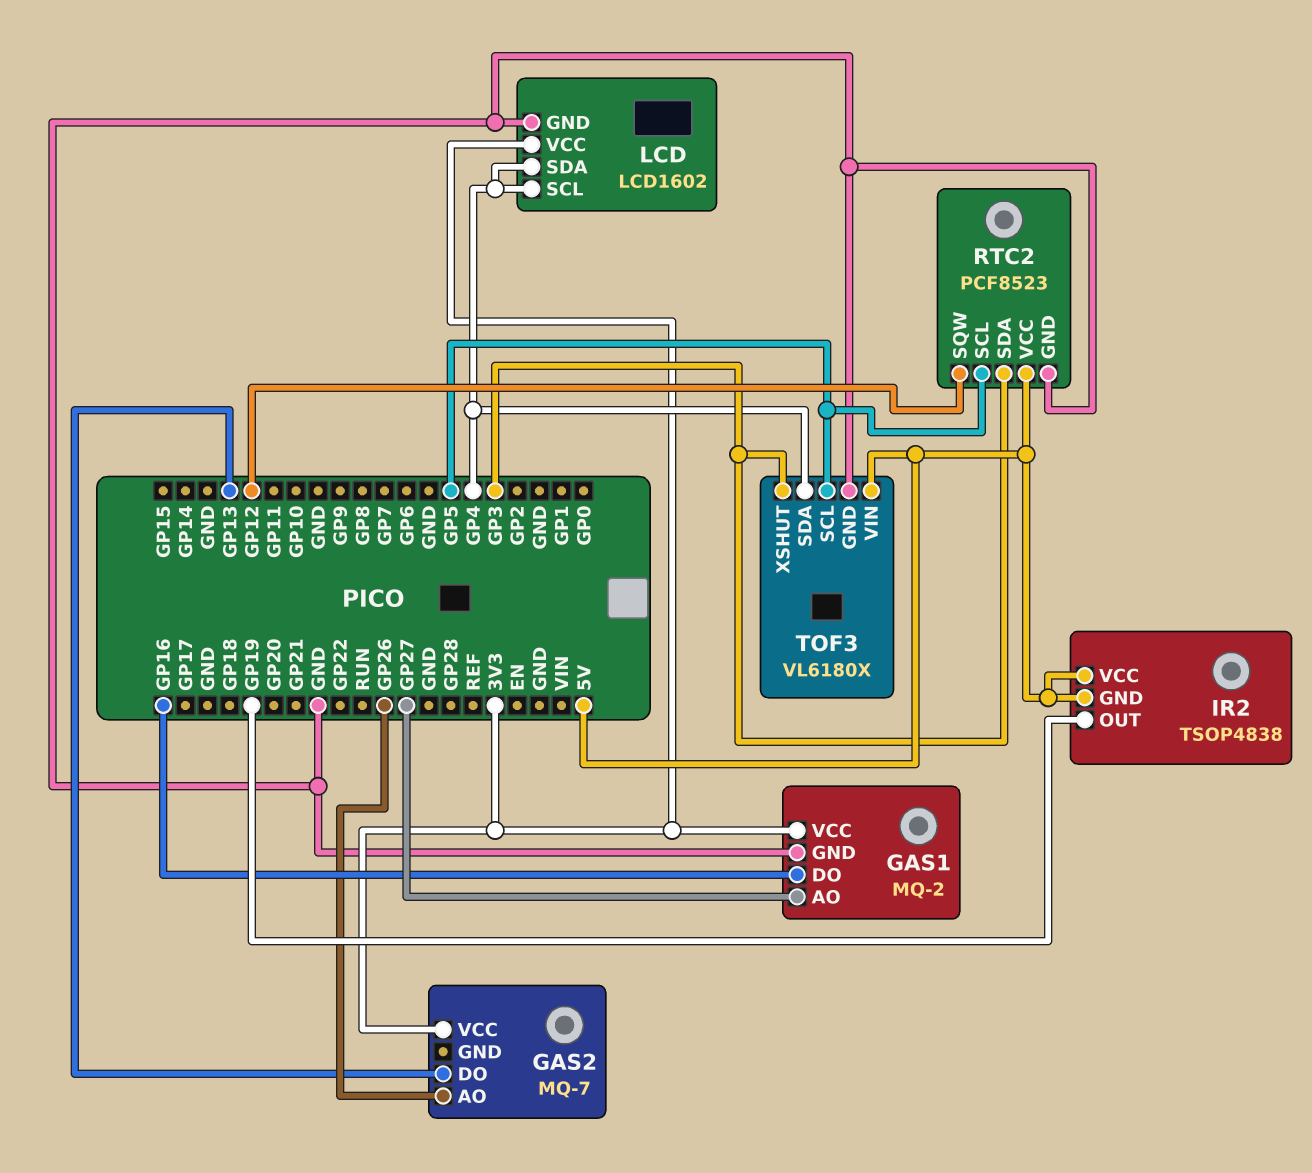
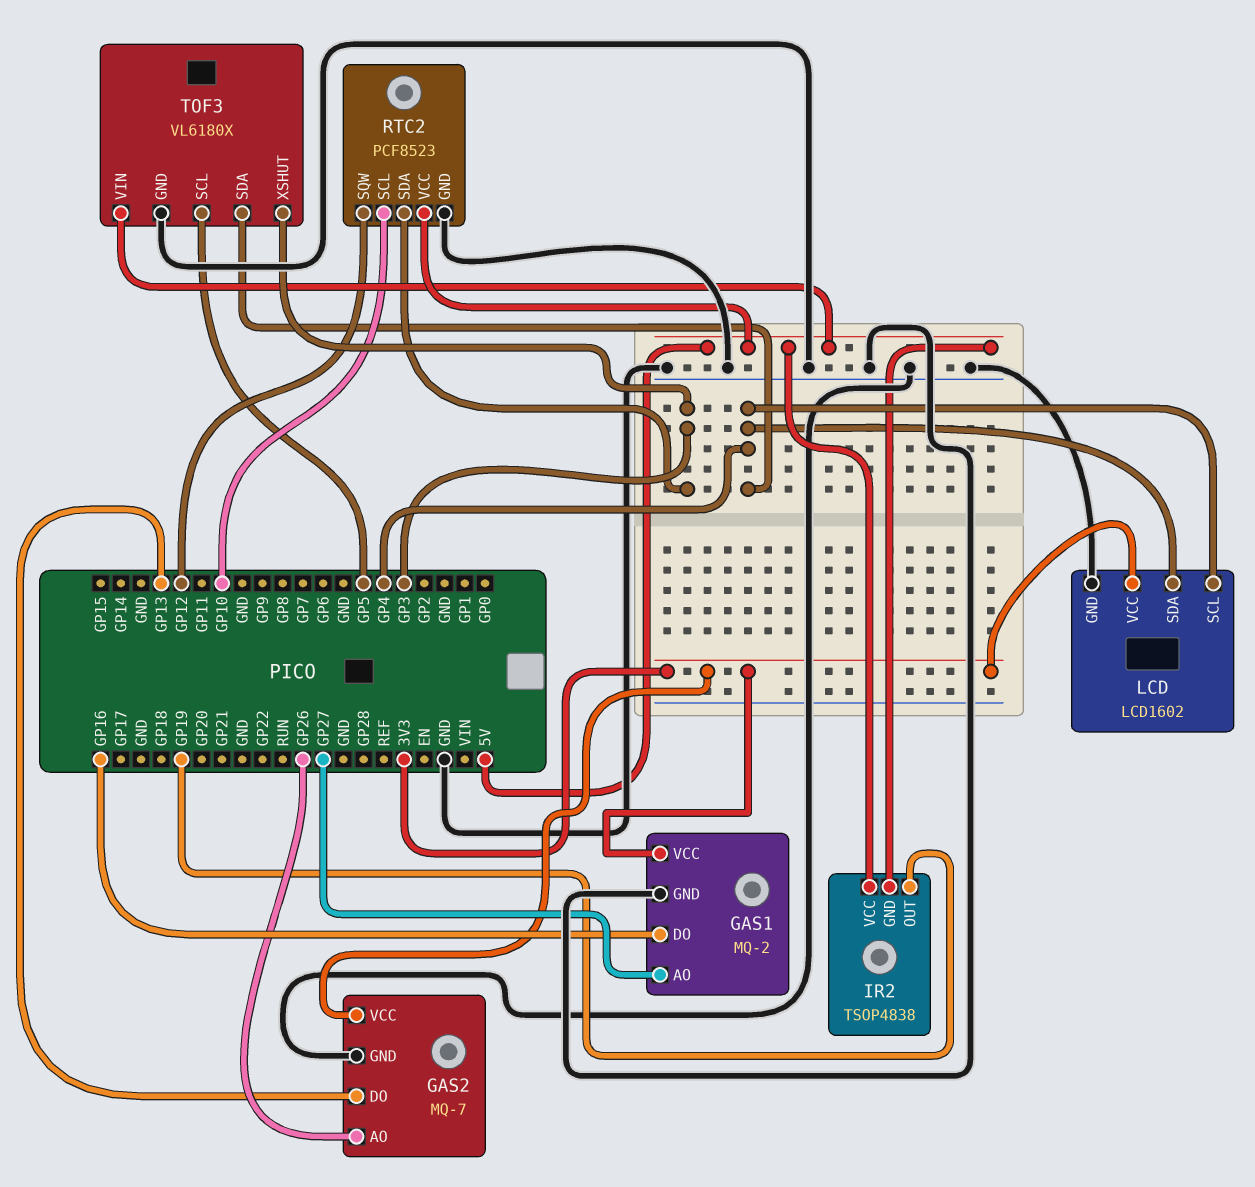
GAS2 pin GND: none -> GND
RTC2 pin SCL: GP5 -> GP10

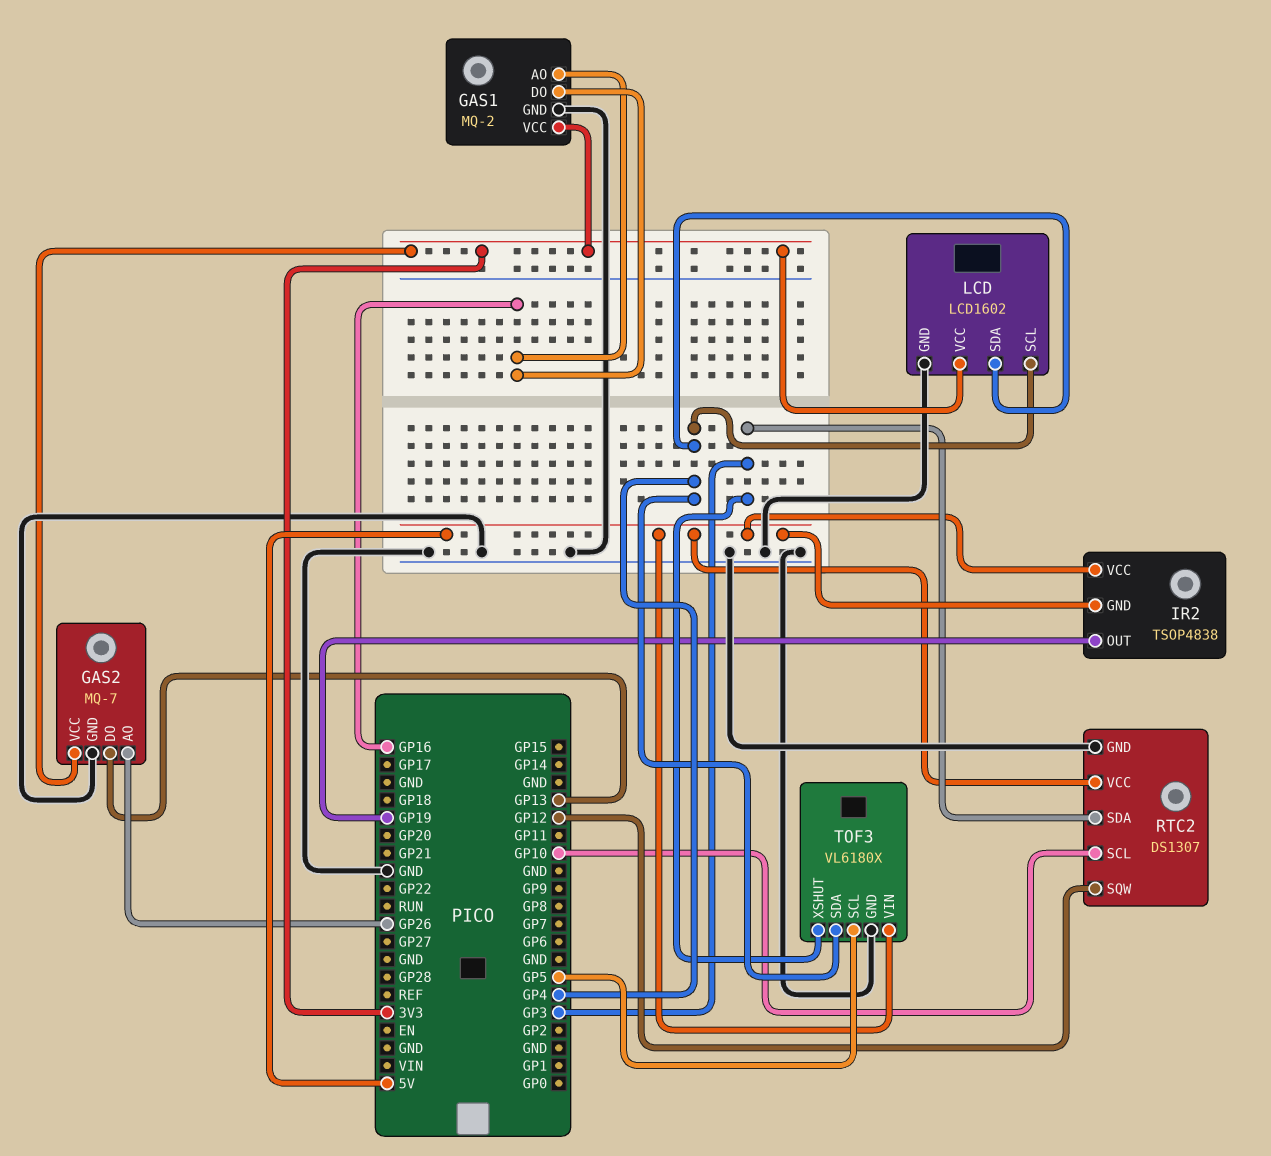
GAS1 pin AO: GP27 -> GP16
RTC2: PCF8523 -> DS1307

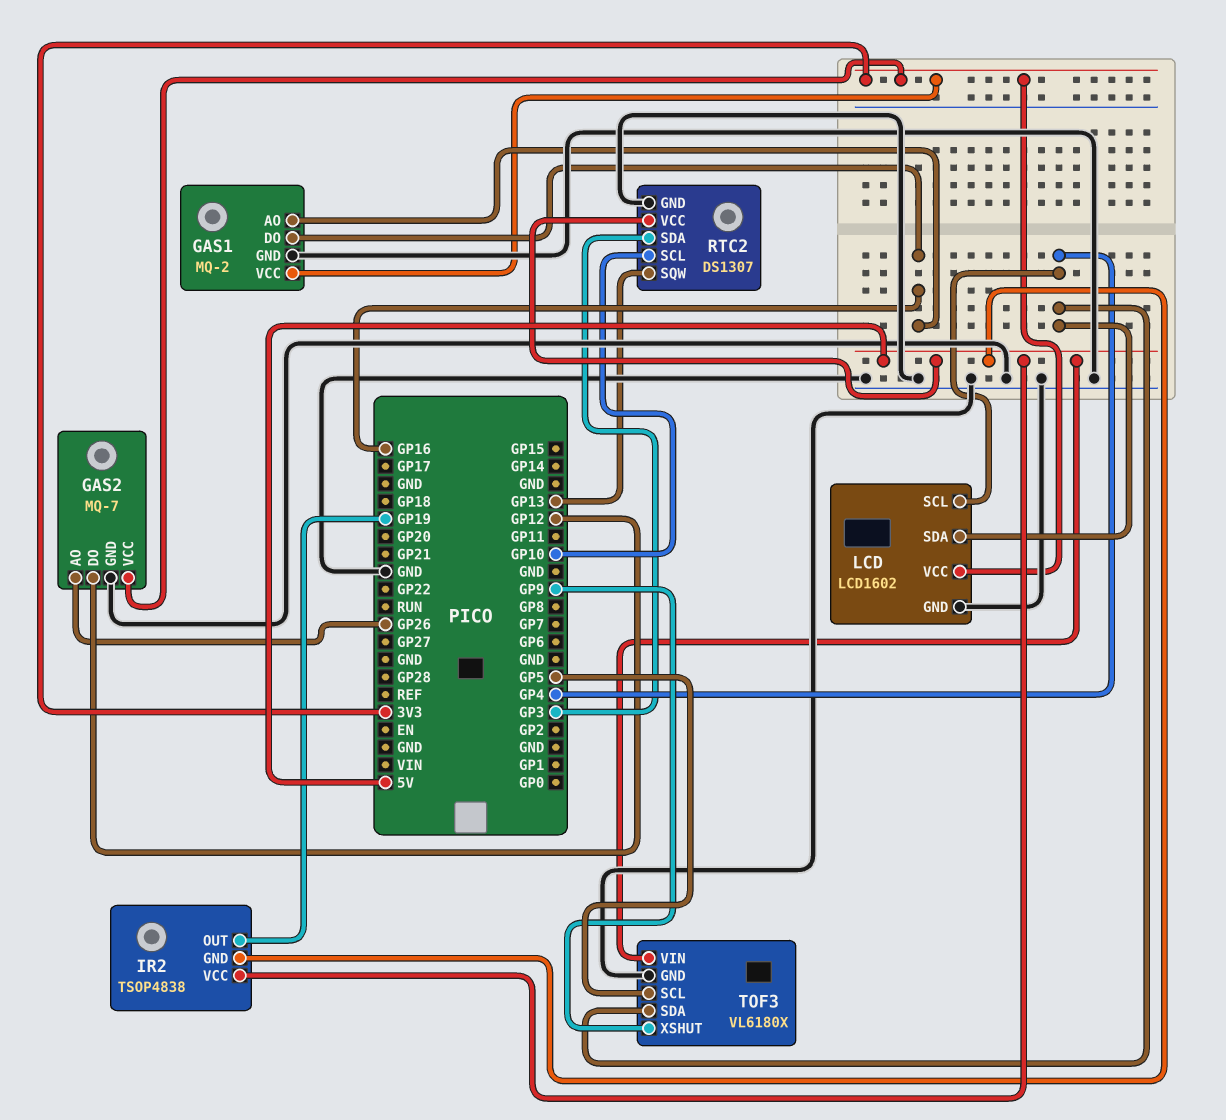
GAS2 pin DO: GP13 -> GP12
RTC2 pin SQW: GP12 -> GP13
TOF3 pin XSHUT: GP3 -> GP9

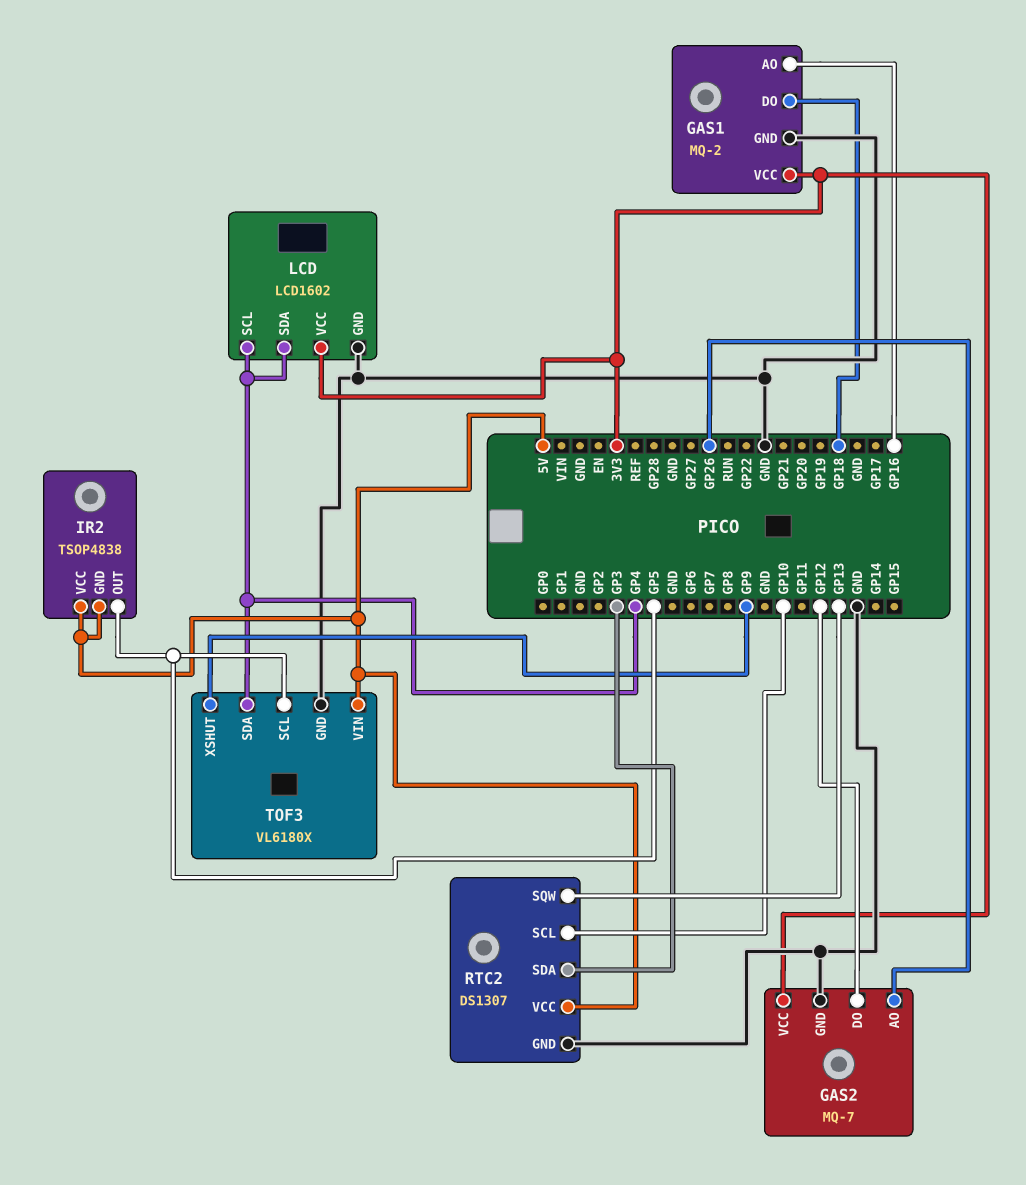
GAS1 pin DO: GP16 -> GP18
IR2 pin OUT: GP19 -> GP5

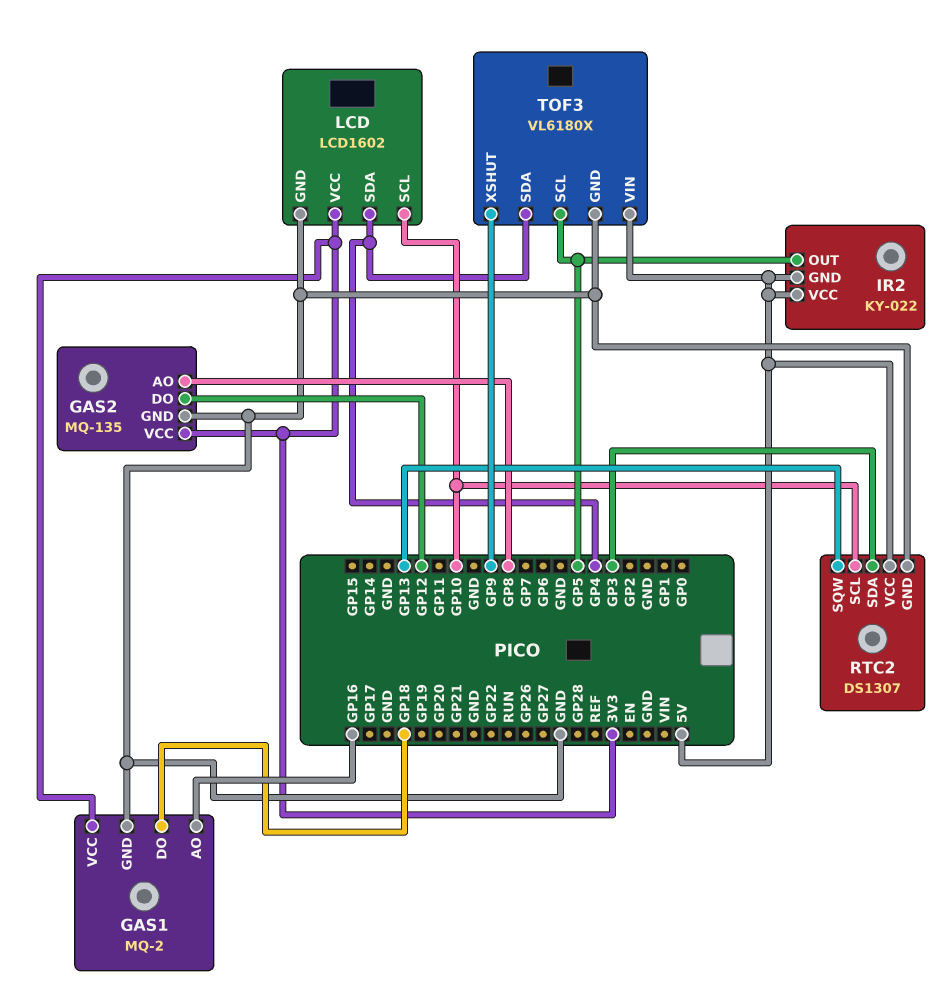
GAS2: MQ-7 -> MQ-135
GAS2 pin AO: GP26 -> GP8
IR2: TSOP4838 -> KY-022
LCD pin SCL: GP4 -> GP10

